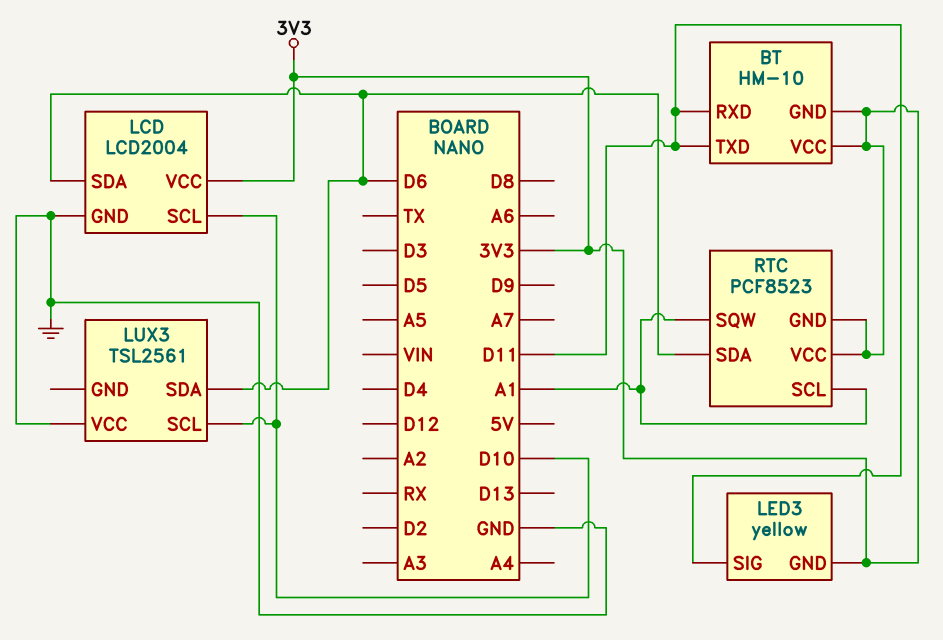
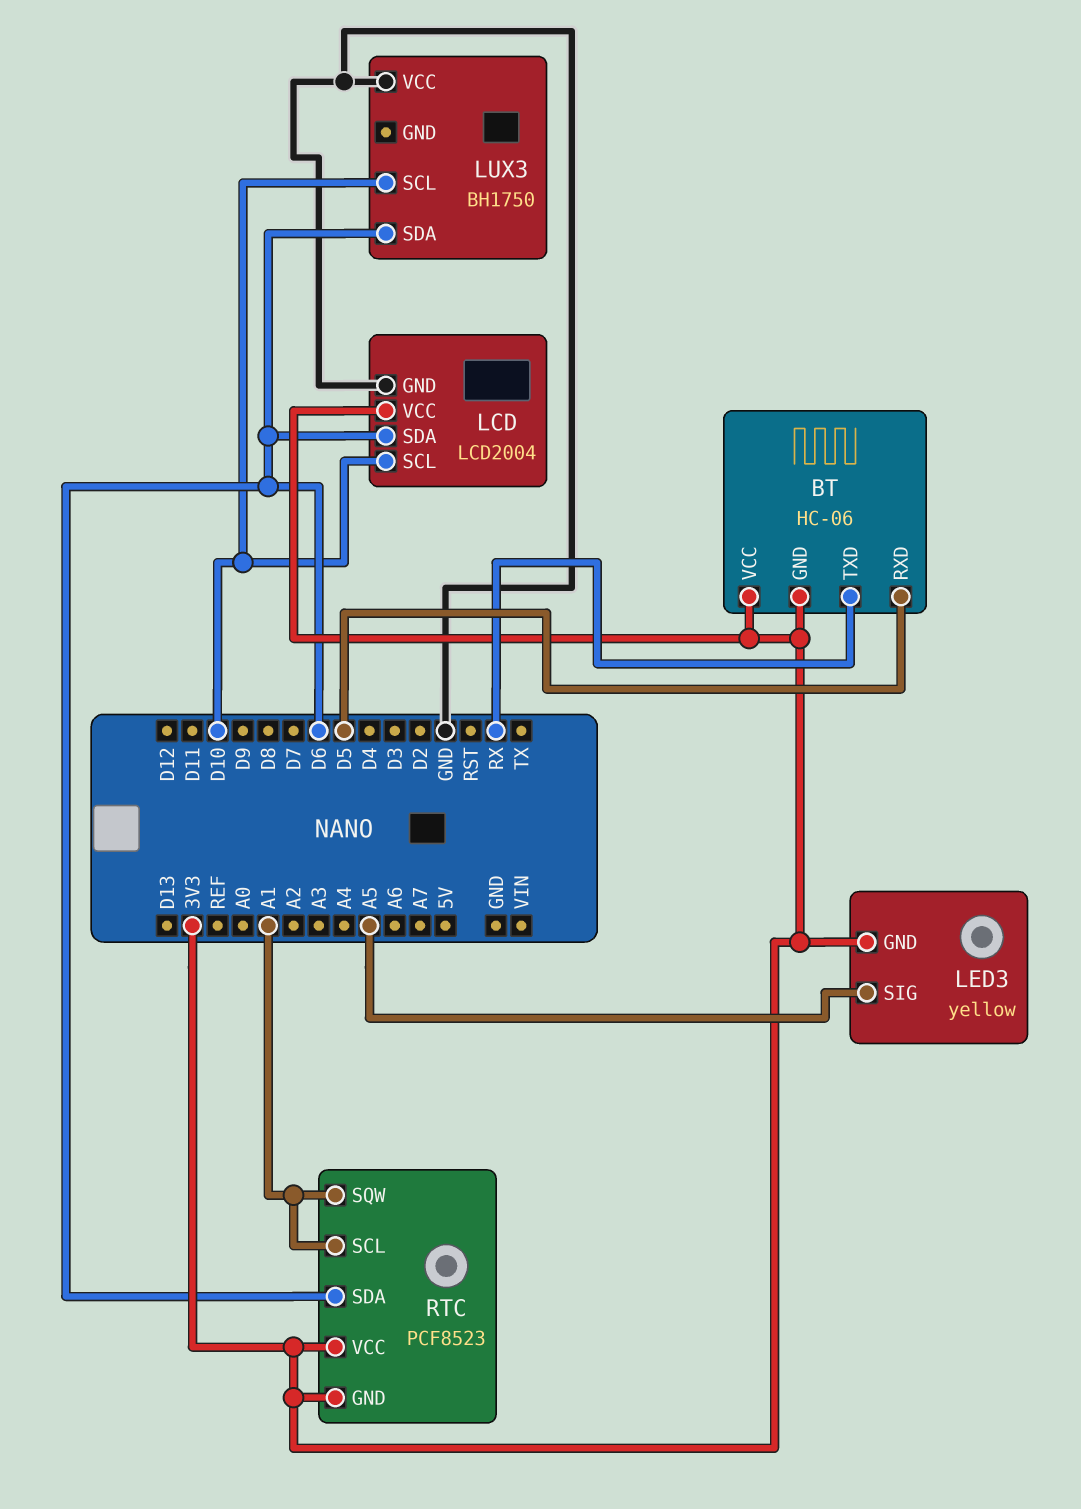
BT: HM-10 -> HC-06
BT pin RXD: D11 -> D5
BT pin TXD: D11 -> RX
LED3 pin SIG: D11 -> A5
LUX3: TSL2561 -> BH1750

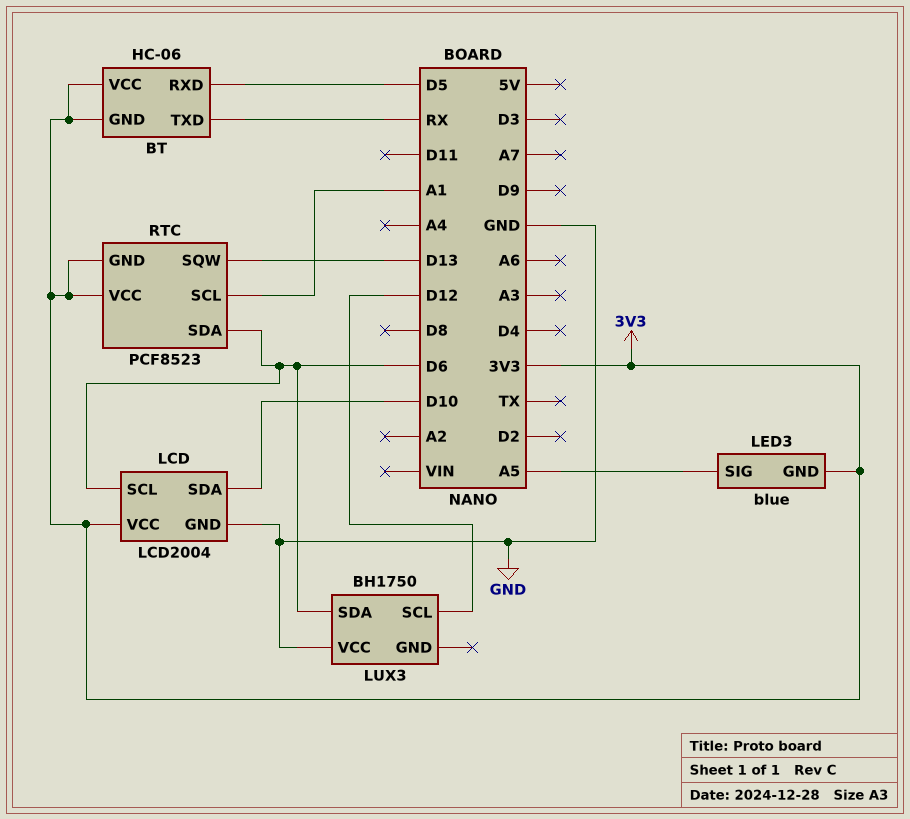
LCD pin SCL: D10 -> D6
LCD pin SDA: D6 -> D10
LED3: yellow -> blue
LUX3 pin SCL: D10 -> D12
RTC pin SQW: A1 -> D13

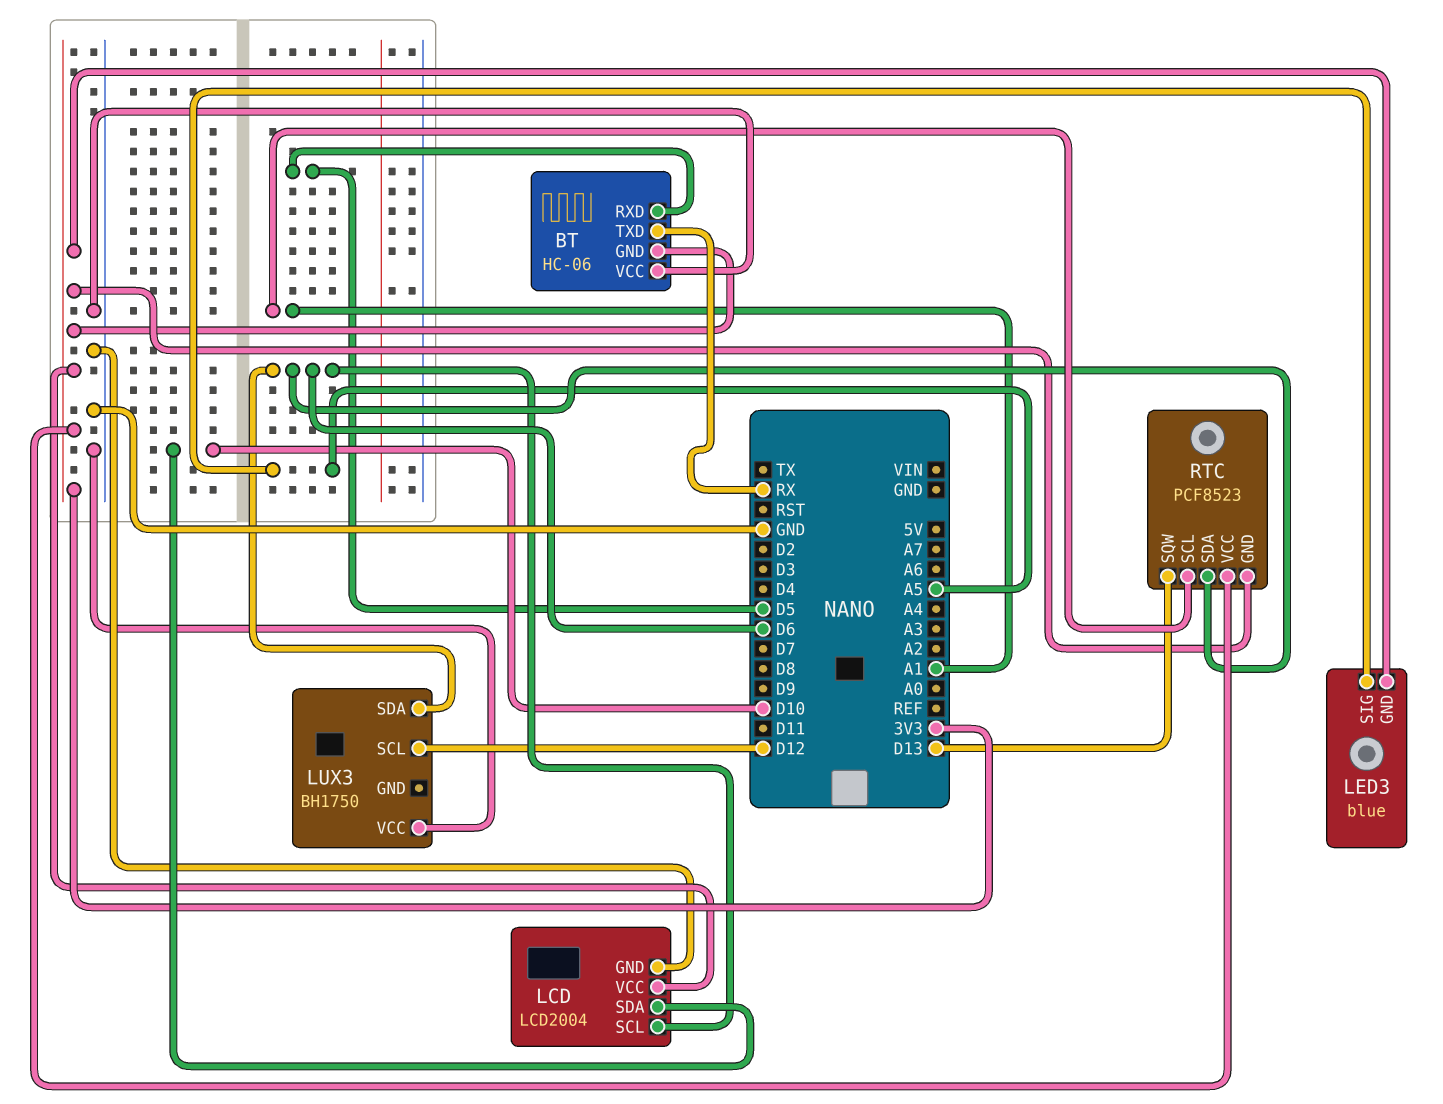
BT pin VCC: 3V3 -> GND

